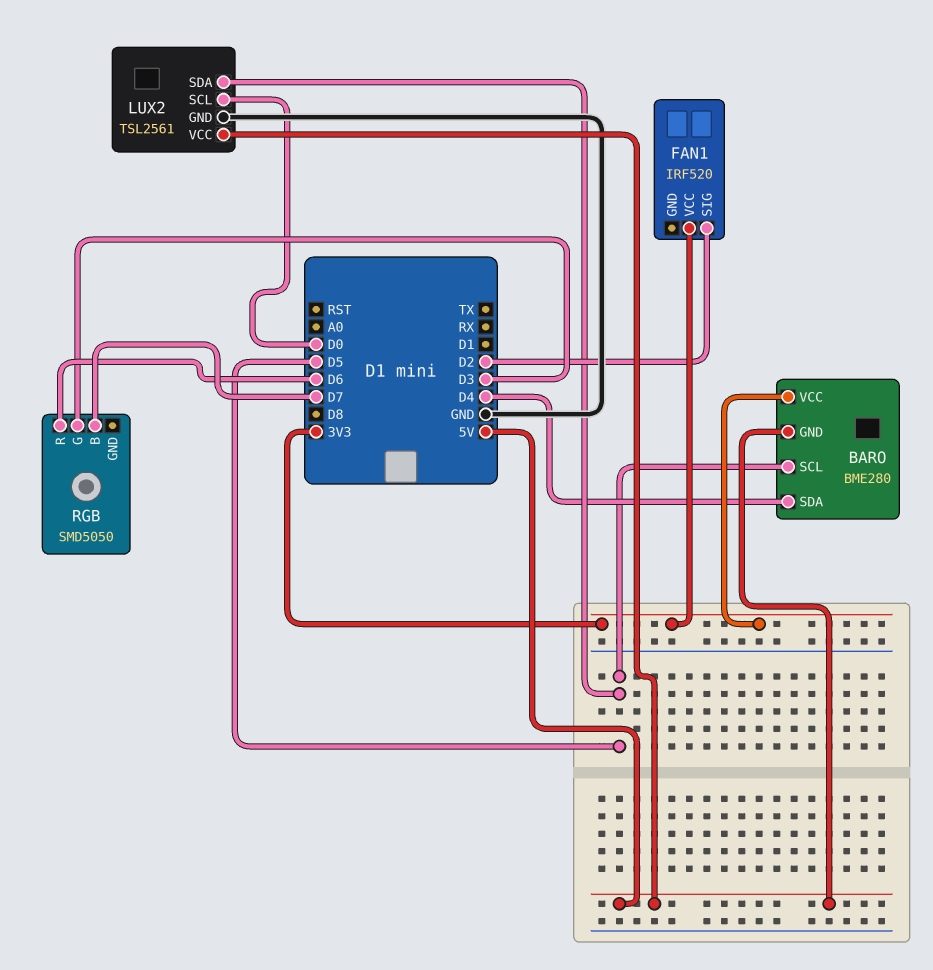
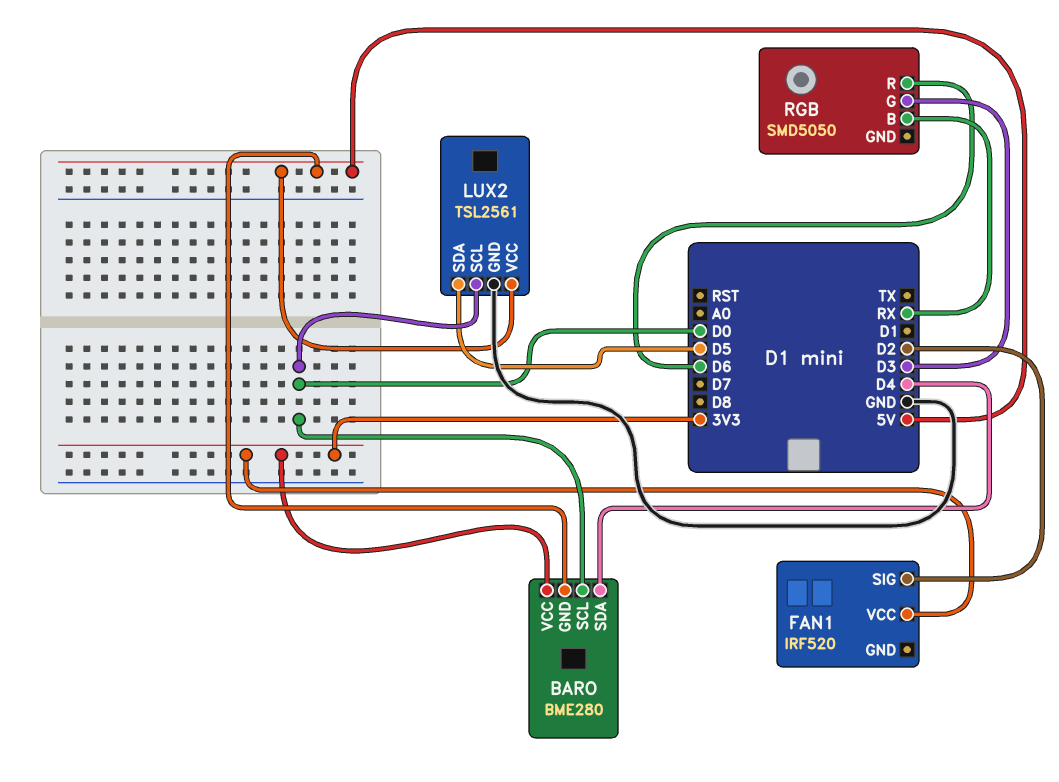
BARO pin SCL: D5 -> D0
RGB pin B: D7 -> RX

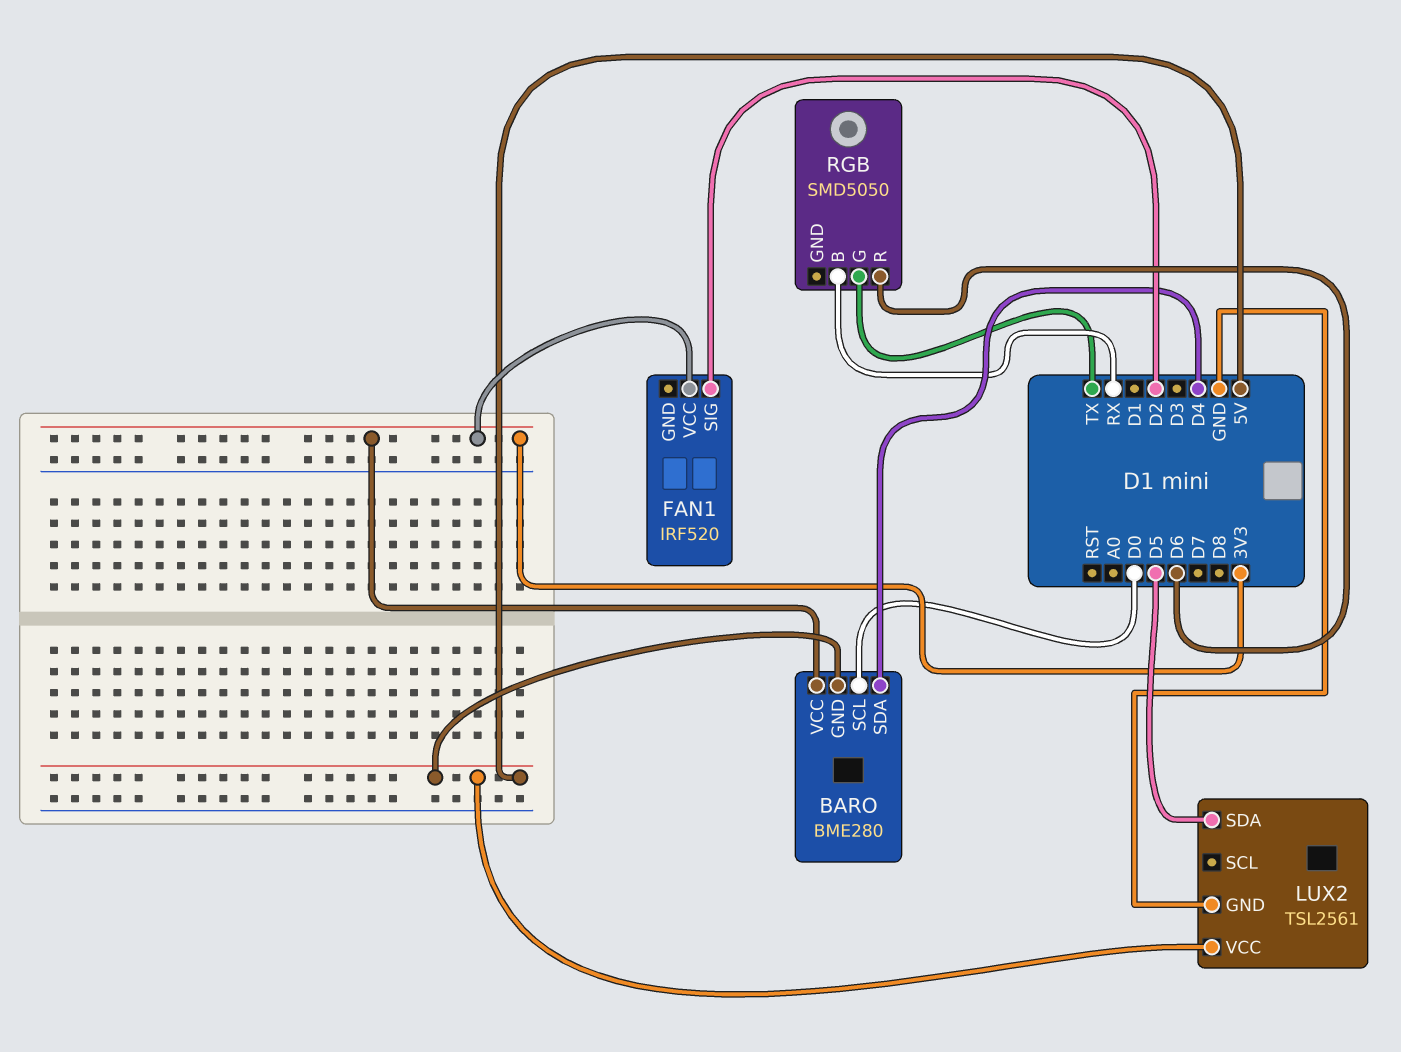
LUX2 pin SCL: D0 -> none
RGB pin G: D3 -> TX

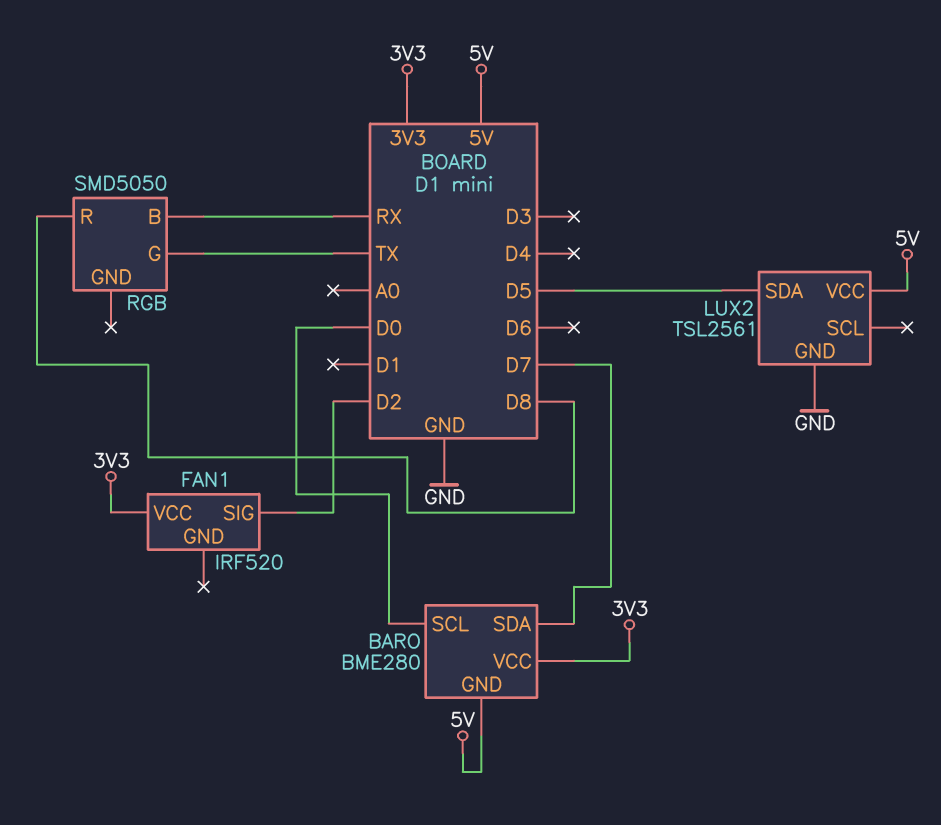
BARO pin SDA: D4 -> D7
RGB pin R: D6 -> D8

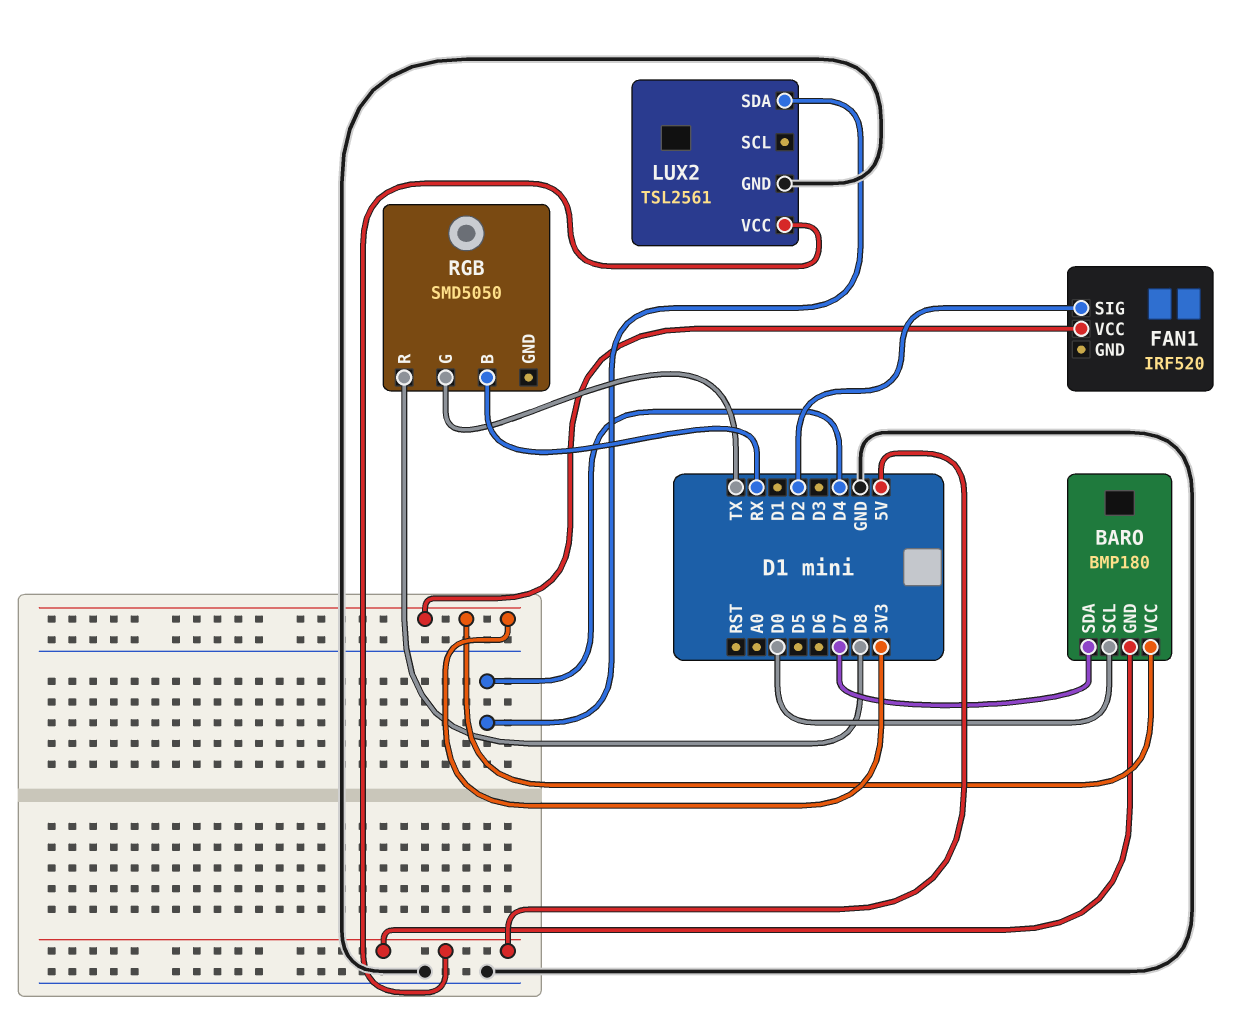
BARO: BME280 -> BMP180
LUX2 pin SDA: D5 -> D4

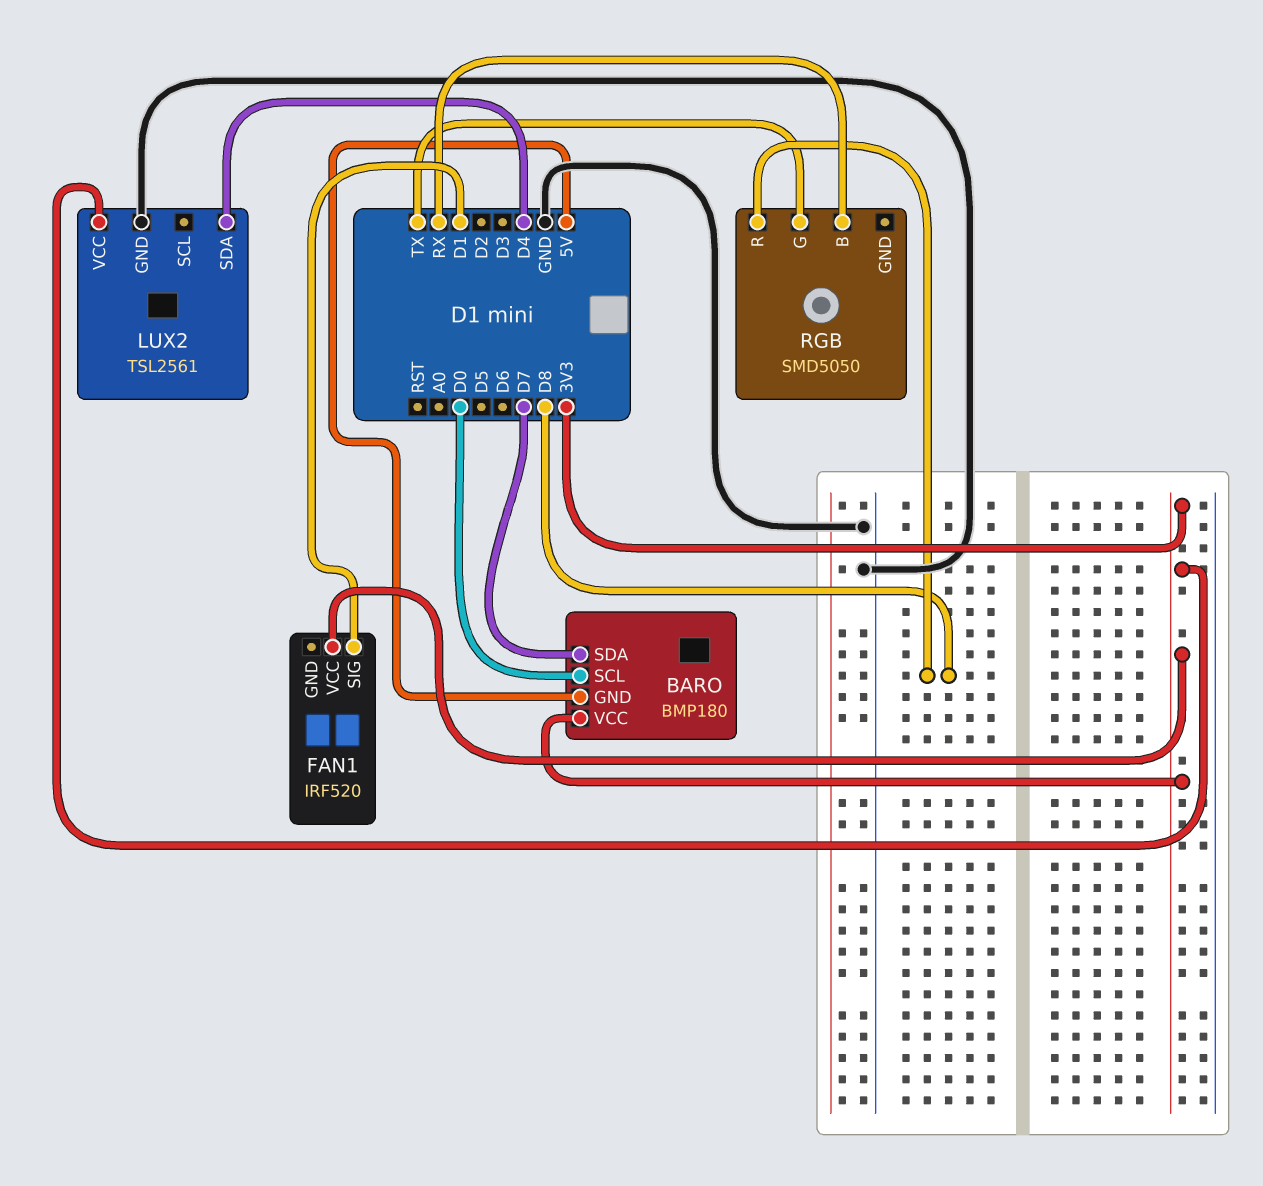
FAN1 pin SIG: D2 -> D1
LUX2 pin VCC: 5V -> 3V3

